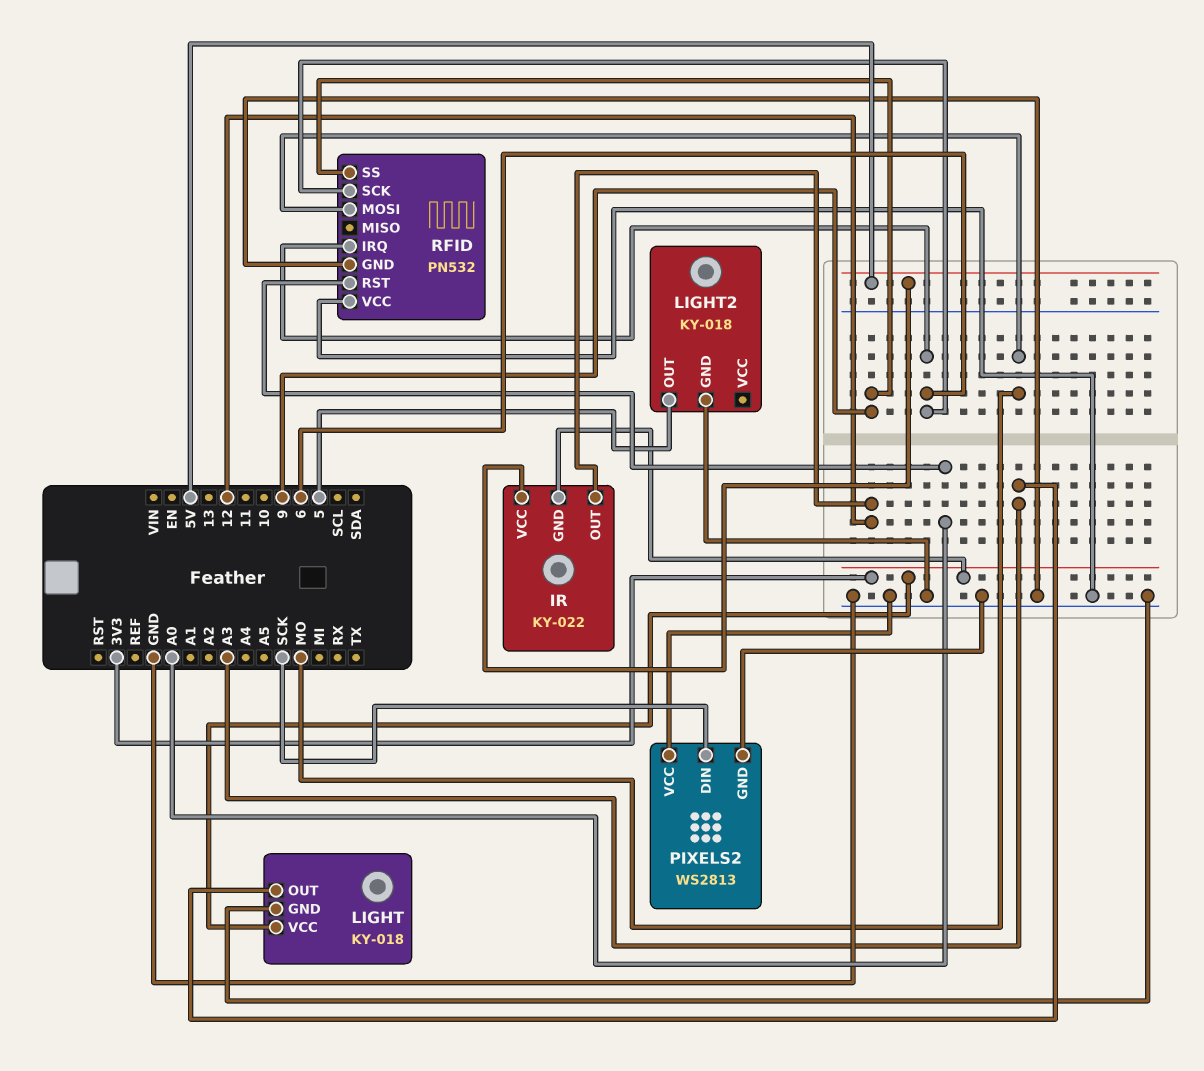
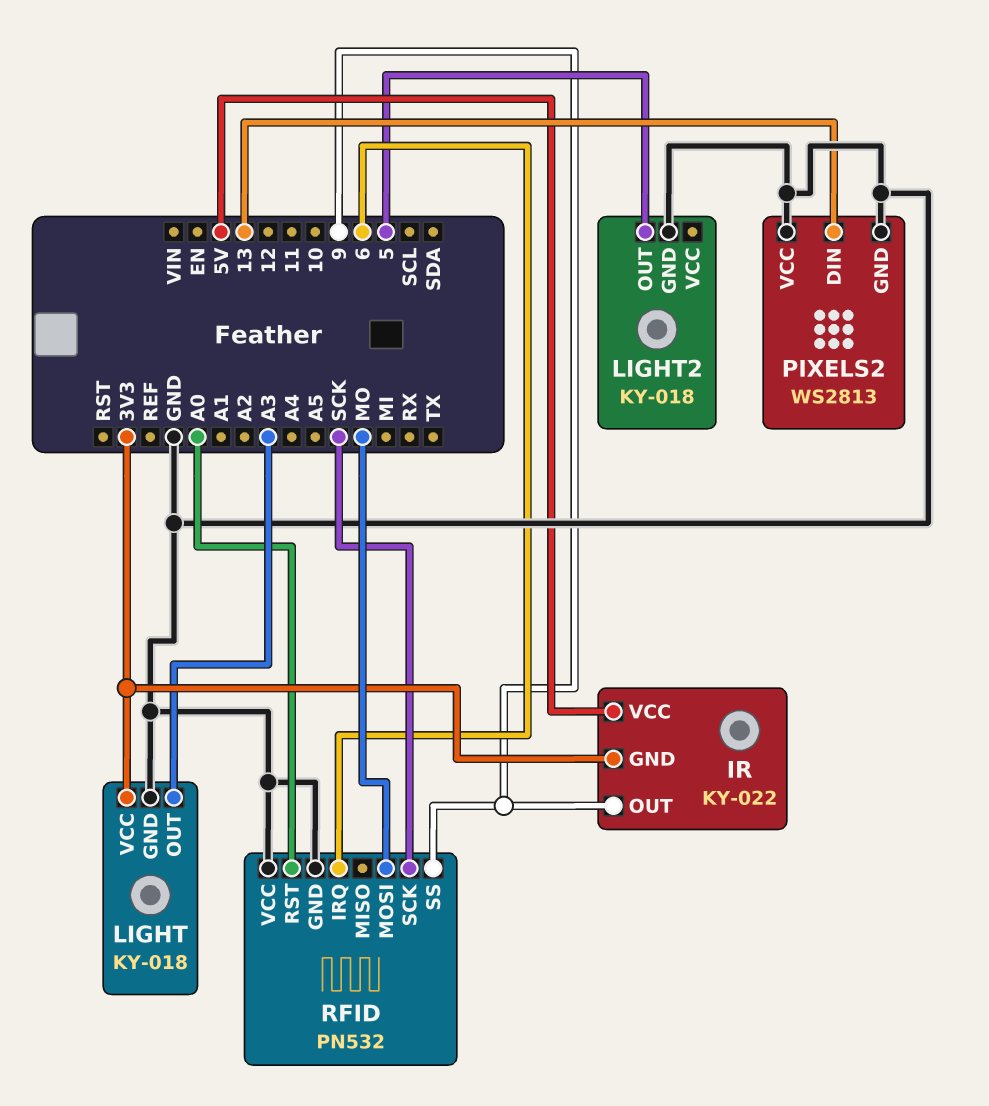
IR pin OUT: 12 -> 9
PIXELS2 pin DIN: SCK -> 13
RFID pin SCK: 6 -> SCK

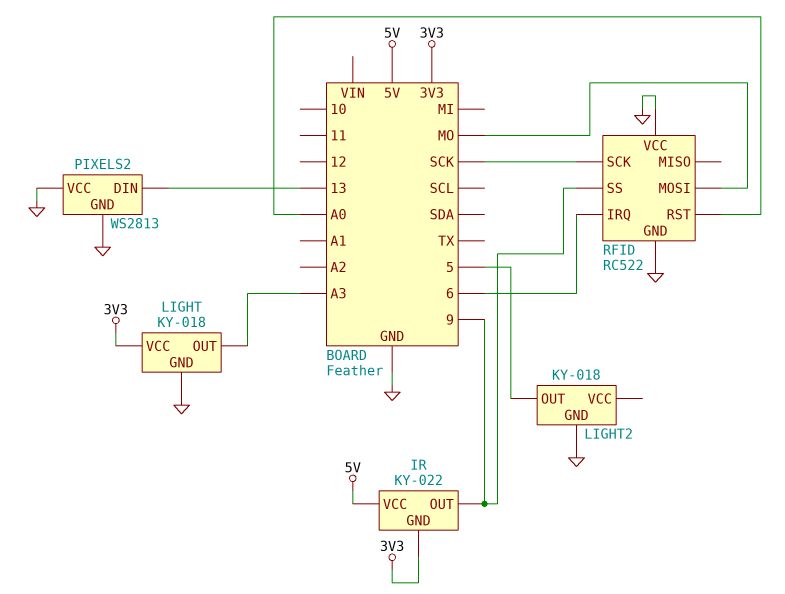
RFID: PN532 -> RC522

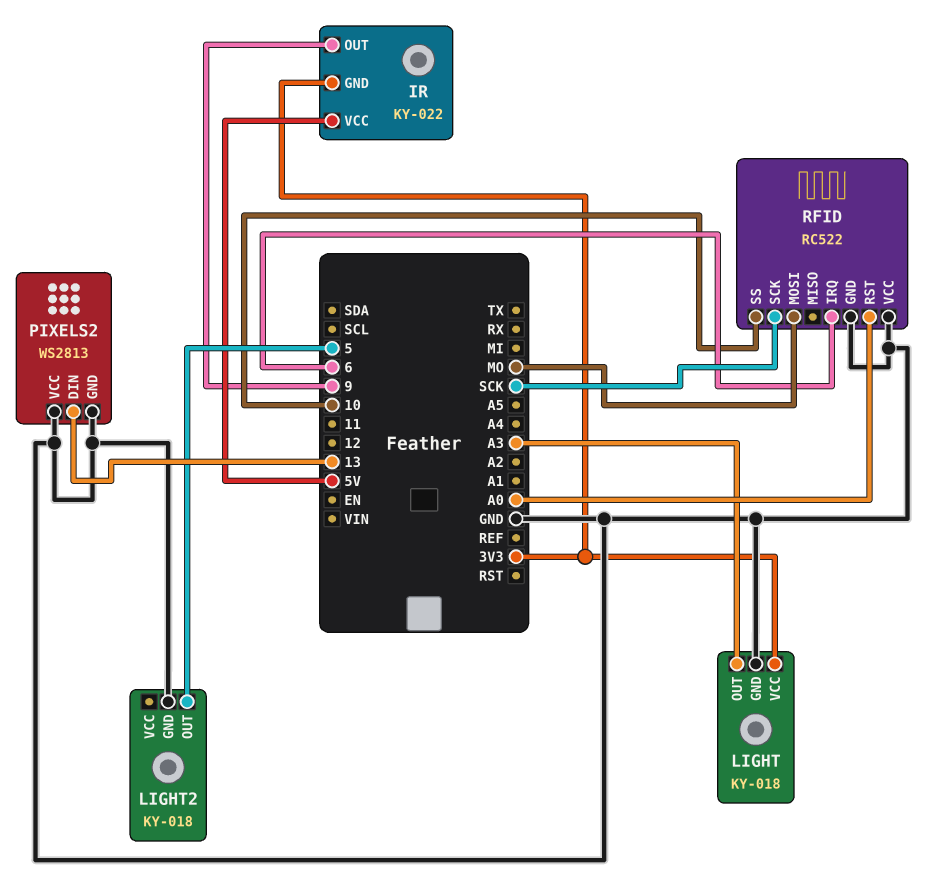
RFID pin SS: 9 -> 10

